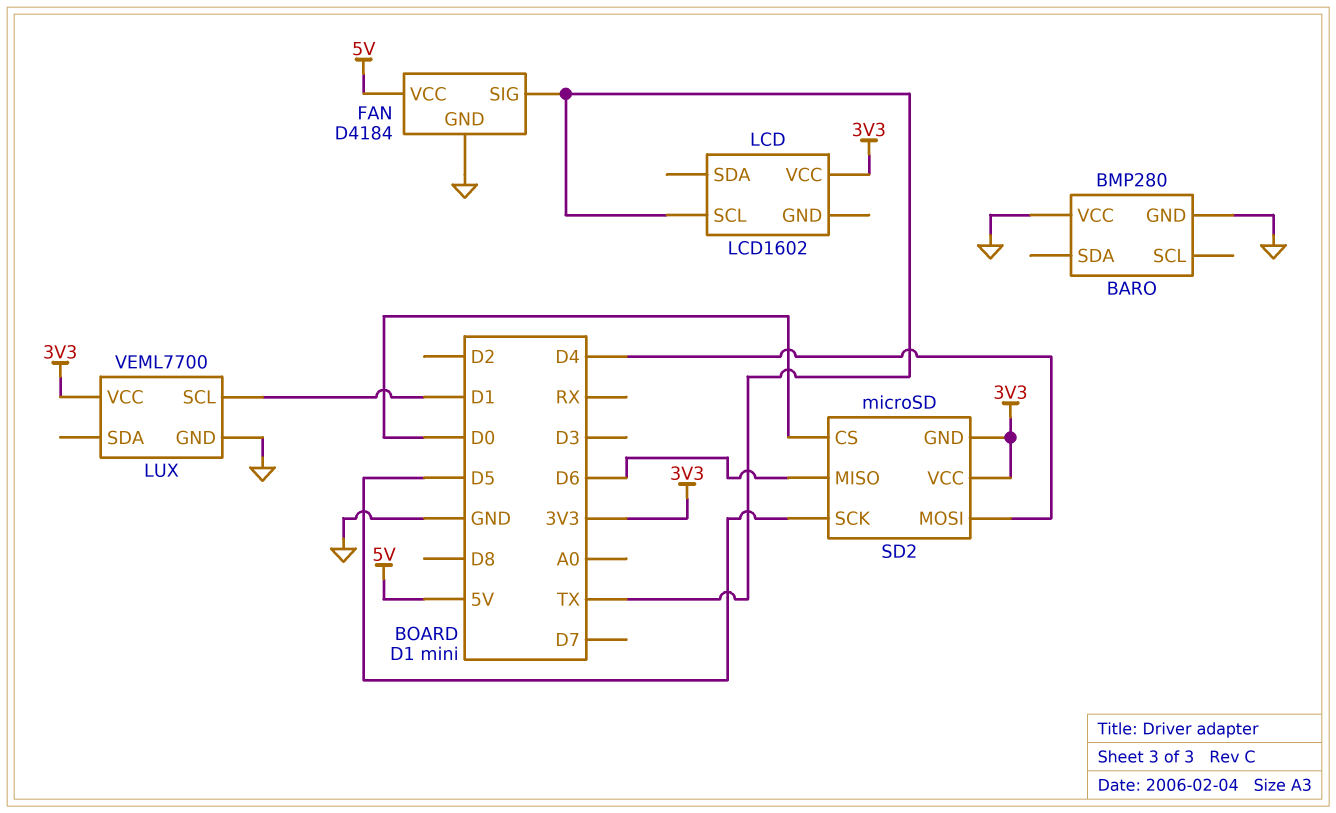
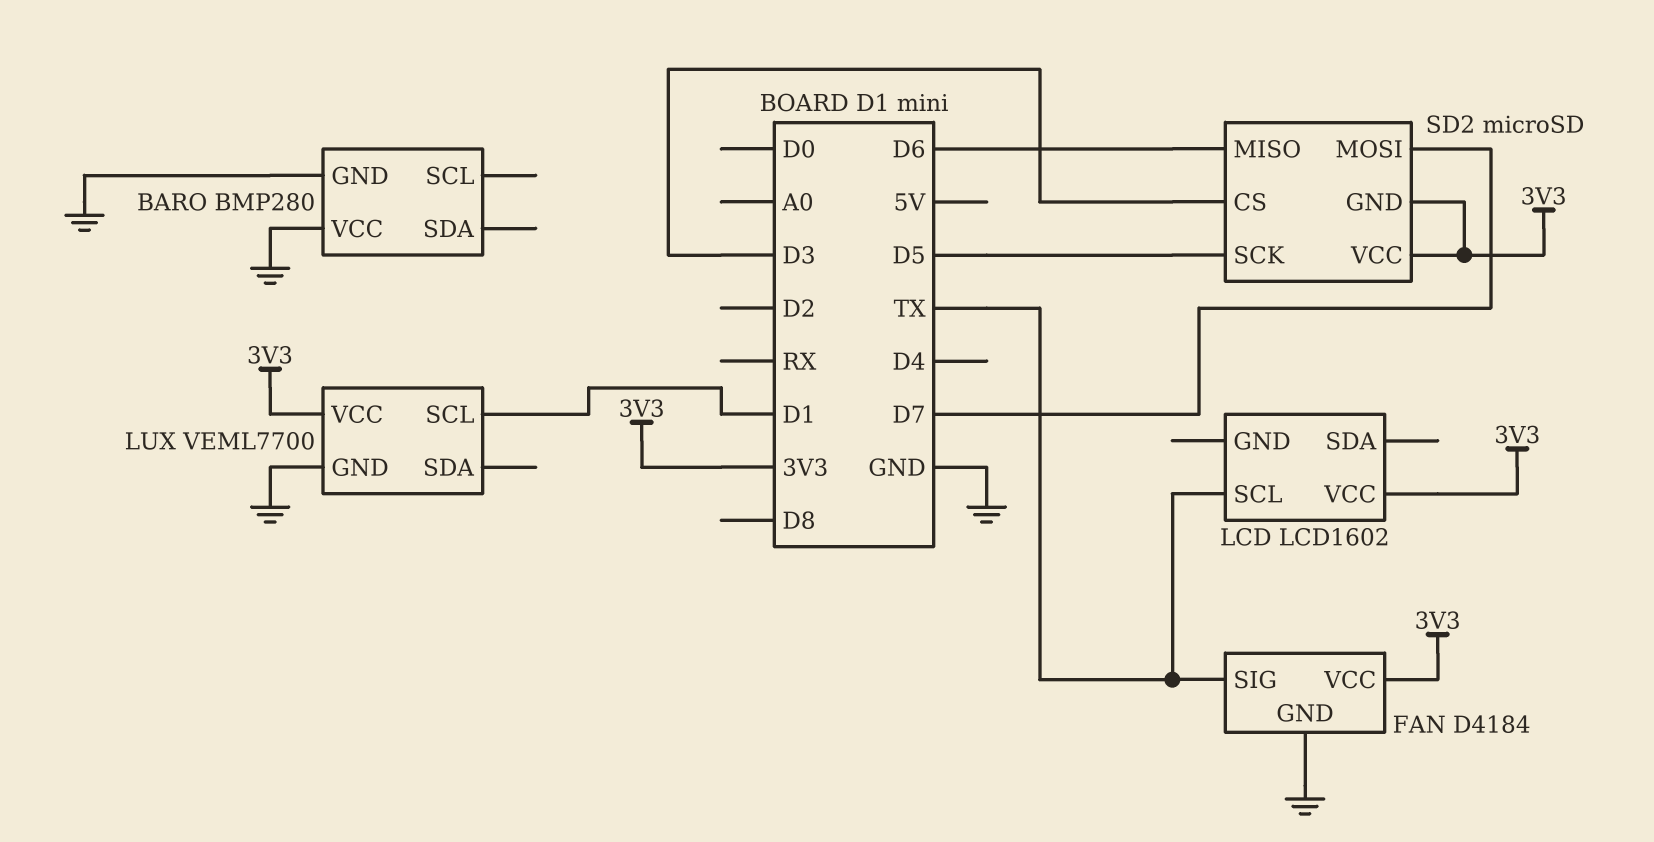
FAN pin VCC: 5V -> 3V3
SD2 pin CS: D0 -> D3
SD2 pin MOSI: D4 -> D7

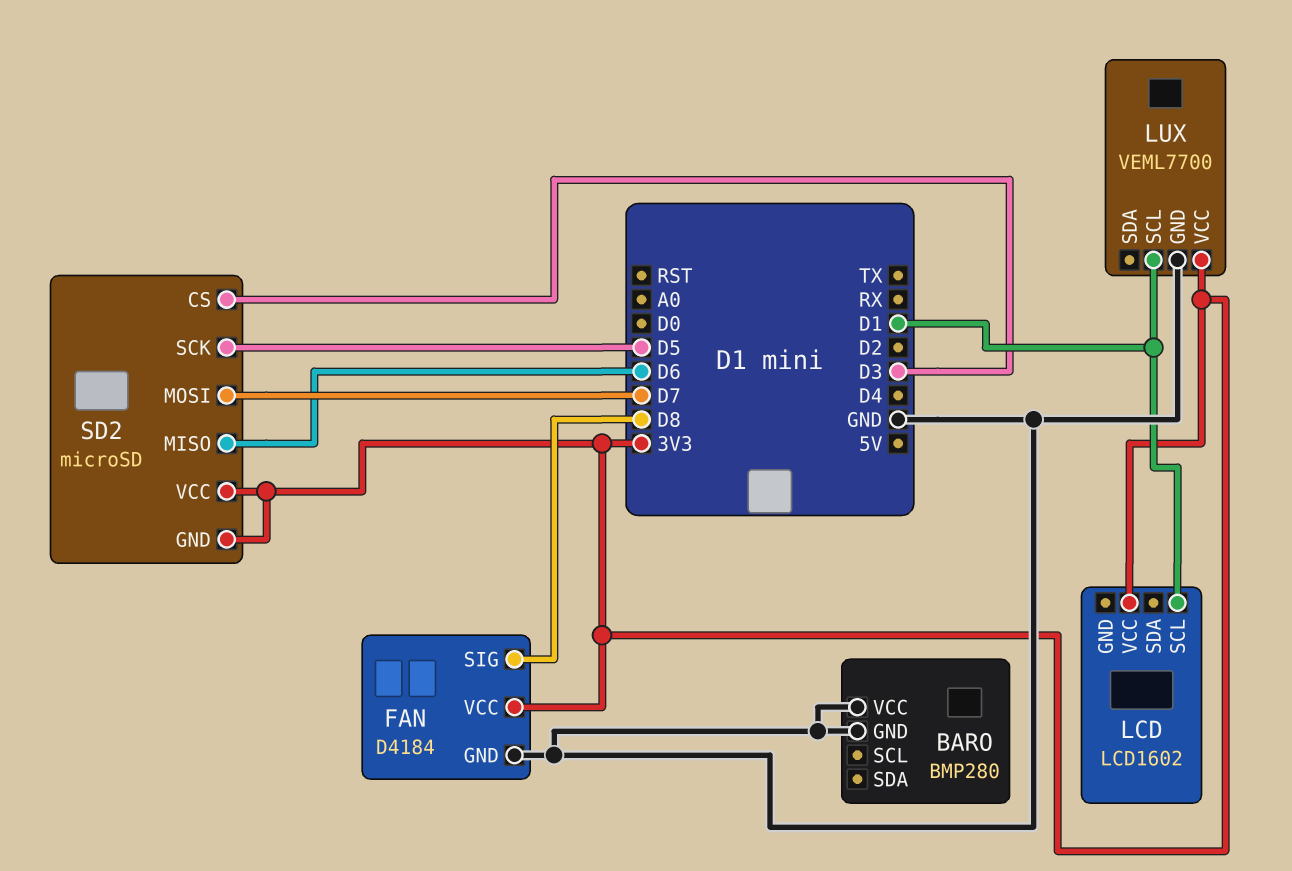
FAN pin SIG: TX -> D8
LCD pin SCL: TX -> D1

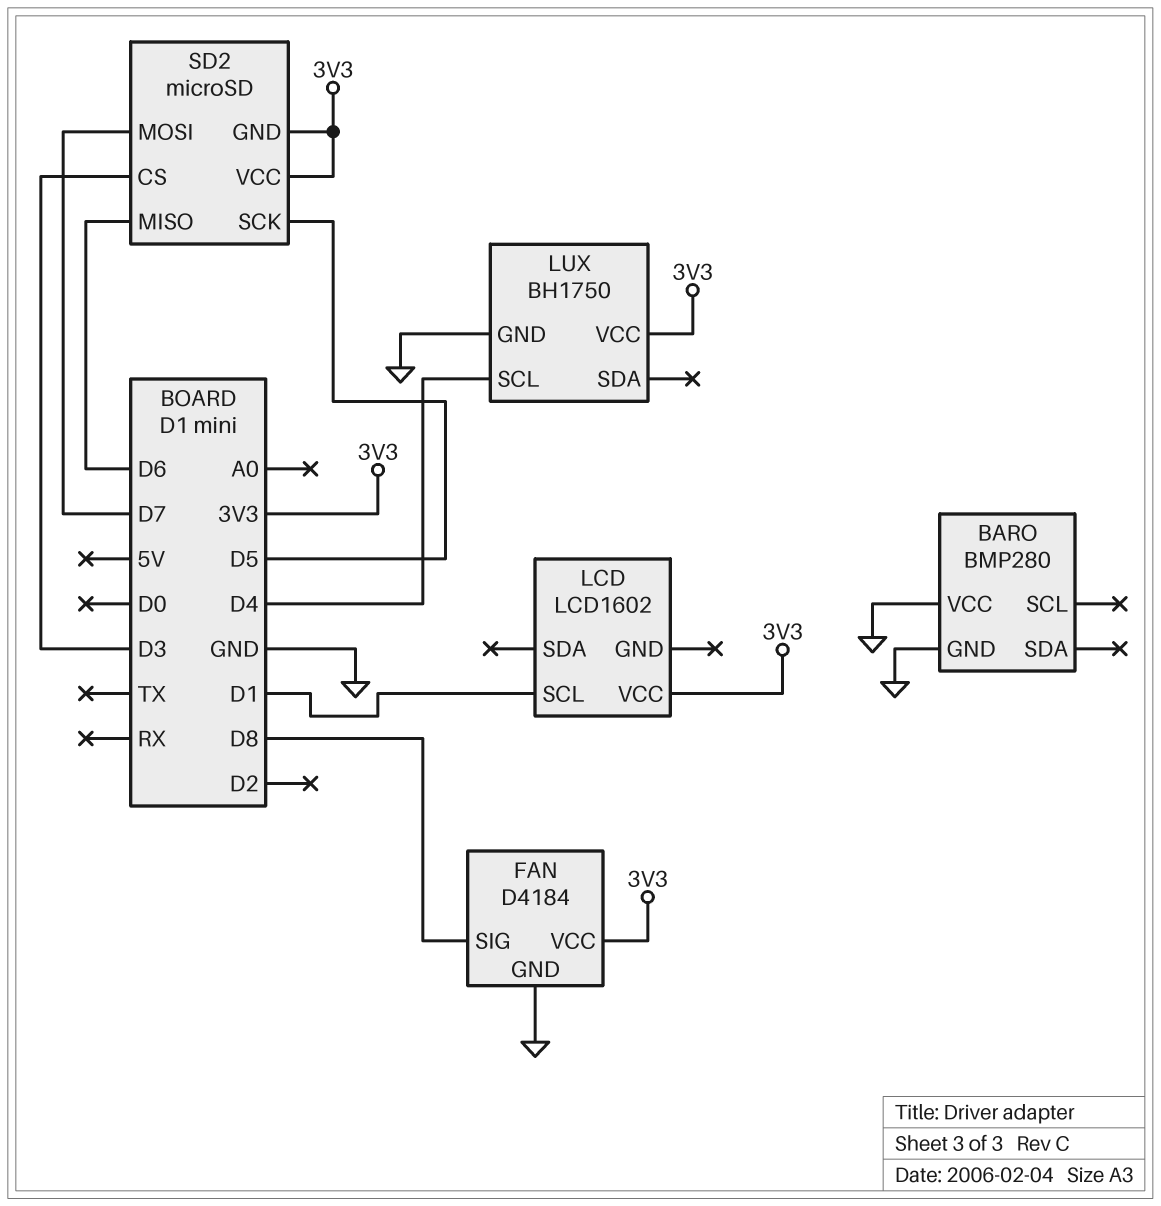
LUX: VEML7700 -> BH1750
LUX pin SCL: D1 -> D4

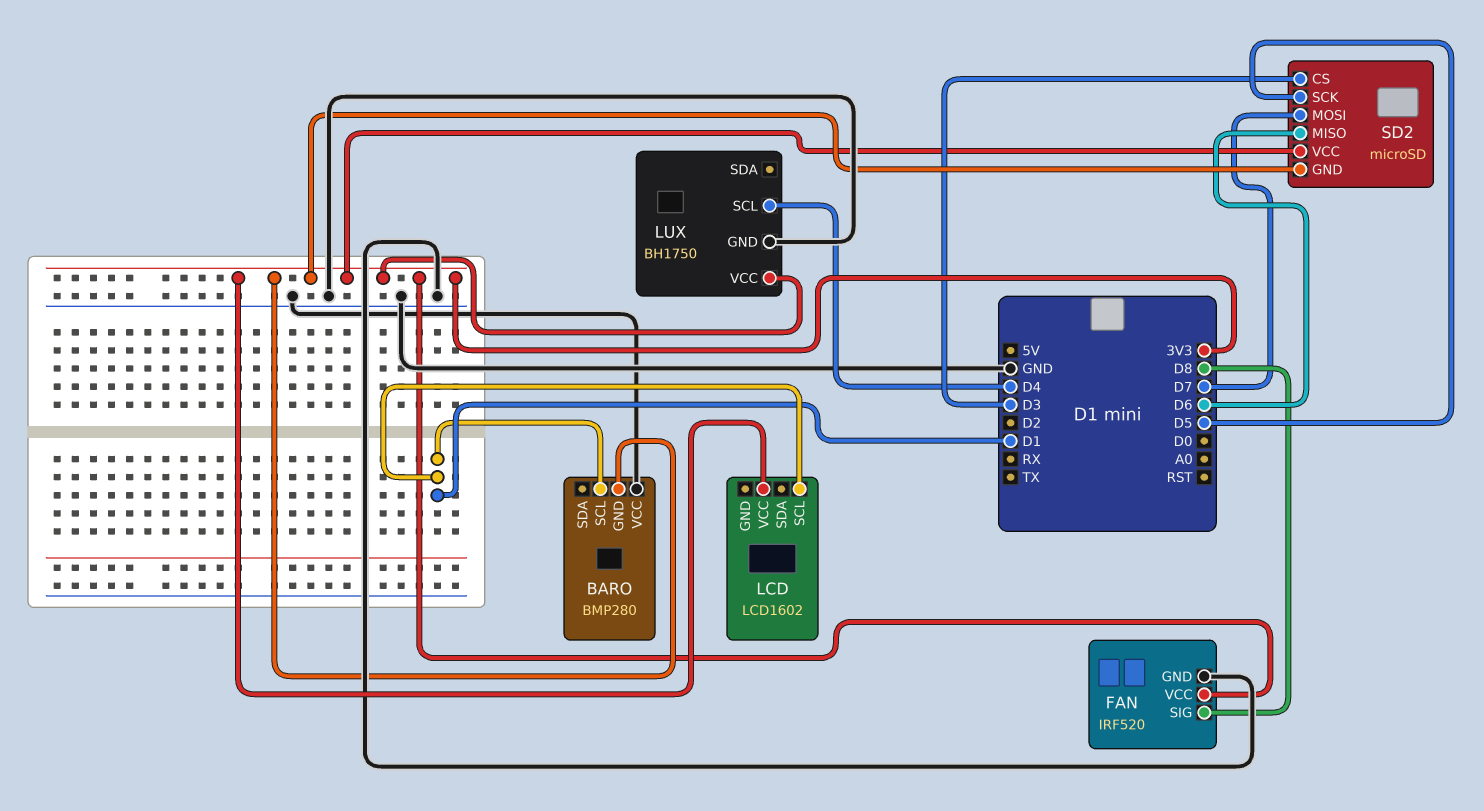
BARO pin GND: GND -> 3V3
BARO pin SCL: none -> D1
FAN: D4184 -> IRF520

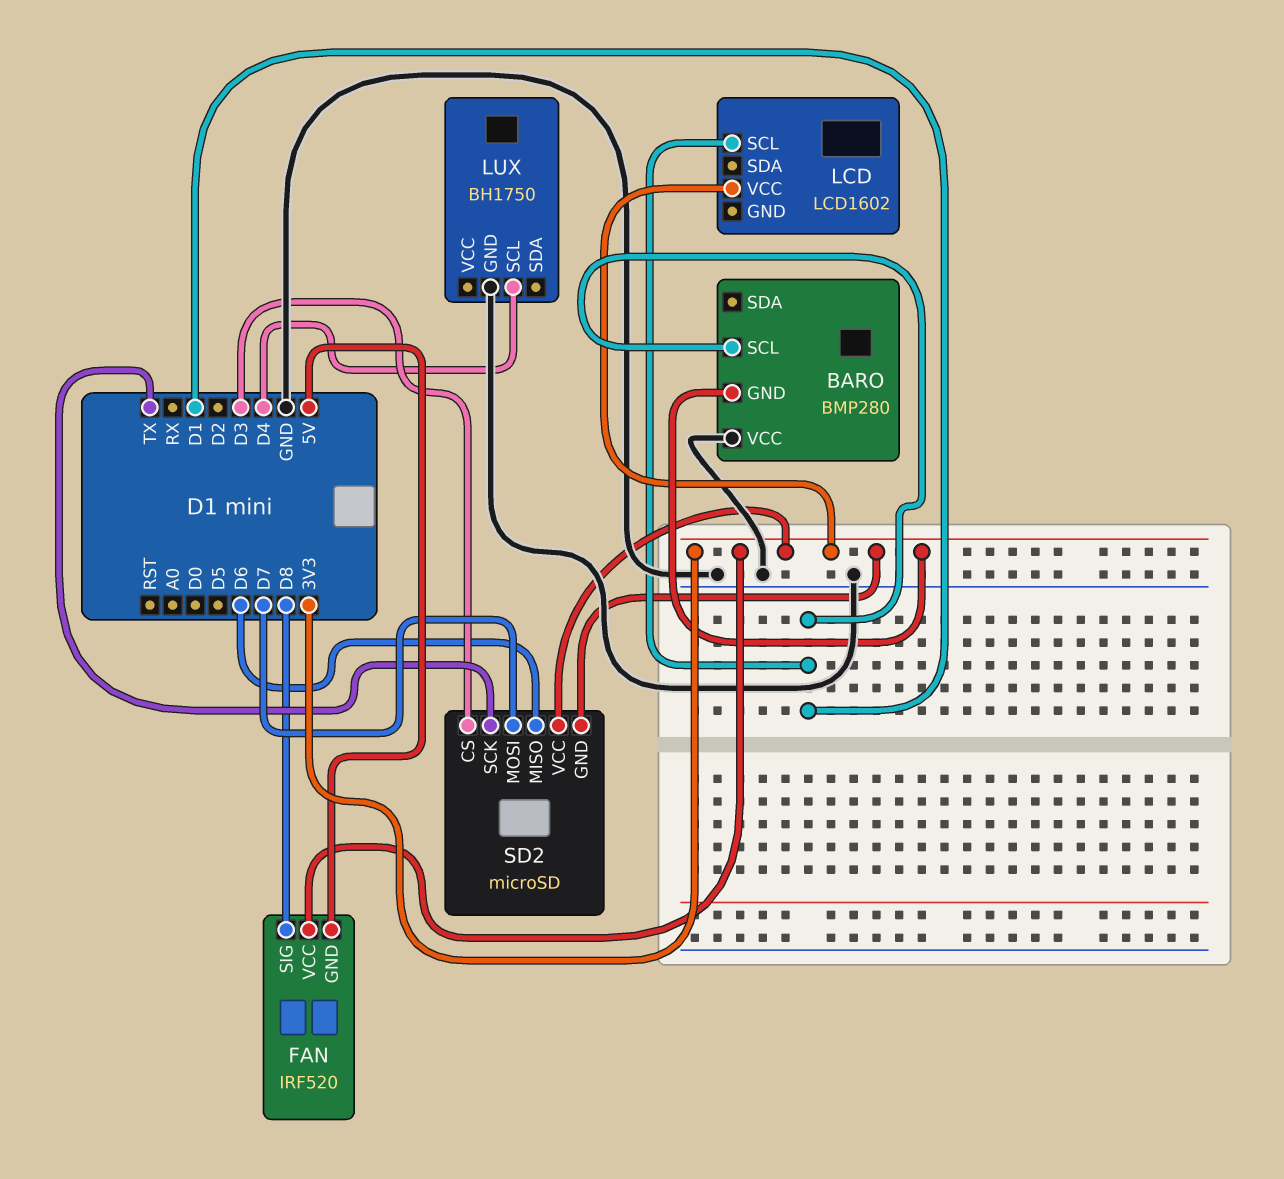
FAN pin GND: GND -> 5V
LUX pin VCC: 3V3 -> none
SD2 pin SCK: D5 -> TX

